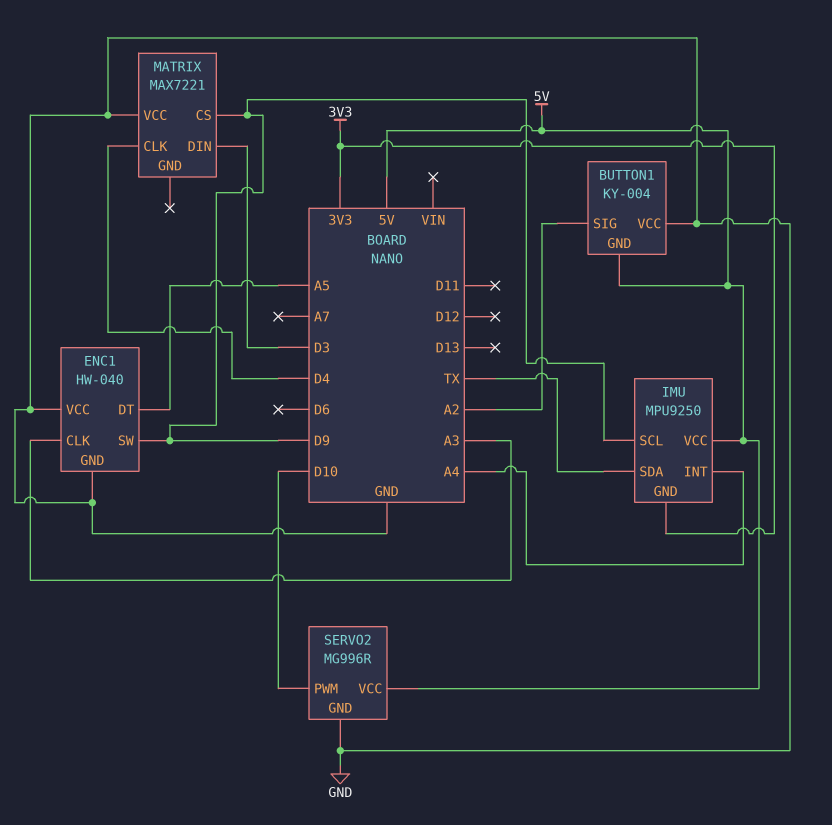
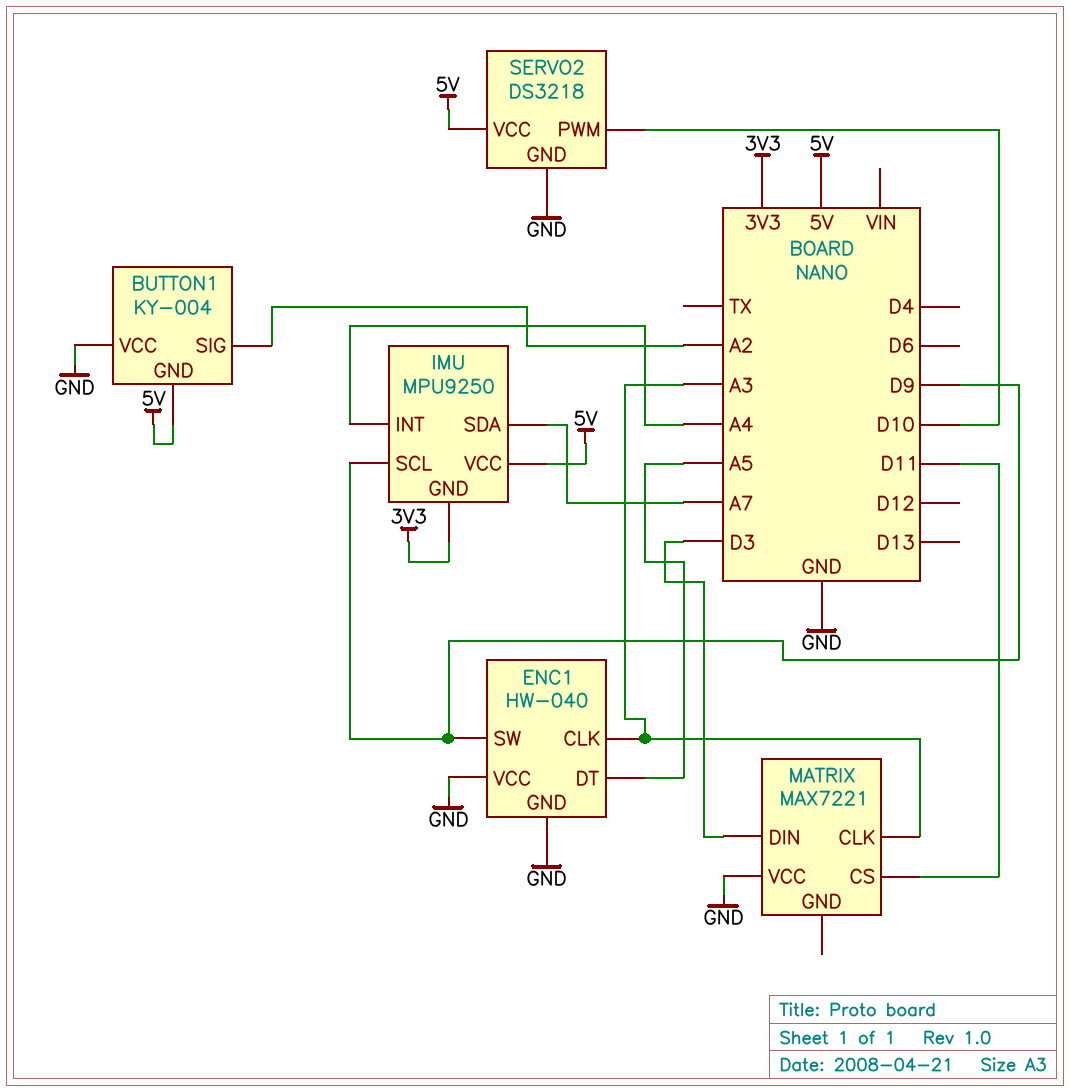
IMU pin SDA: TX -> A7
MATRIX pin CLK: D4 -> A3
MATRIX pin CS: D9 -> D11
SERVO2: MG996R -> DS3218

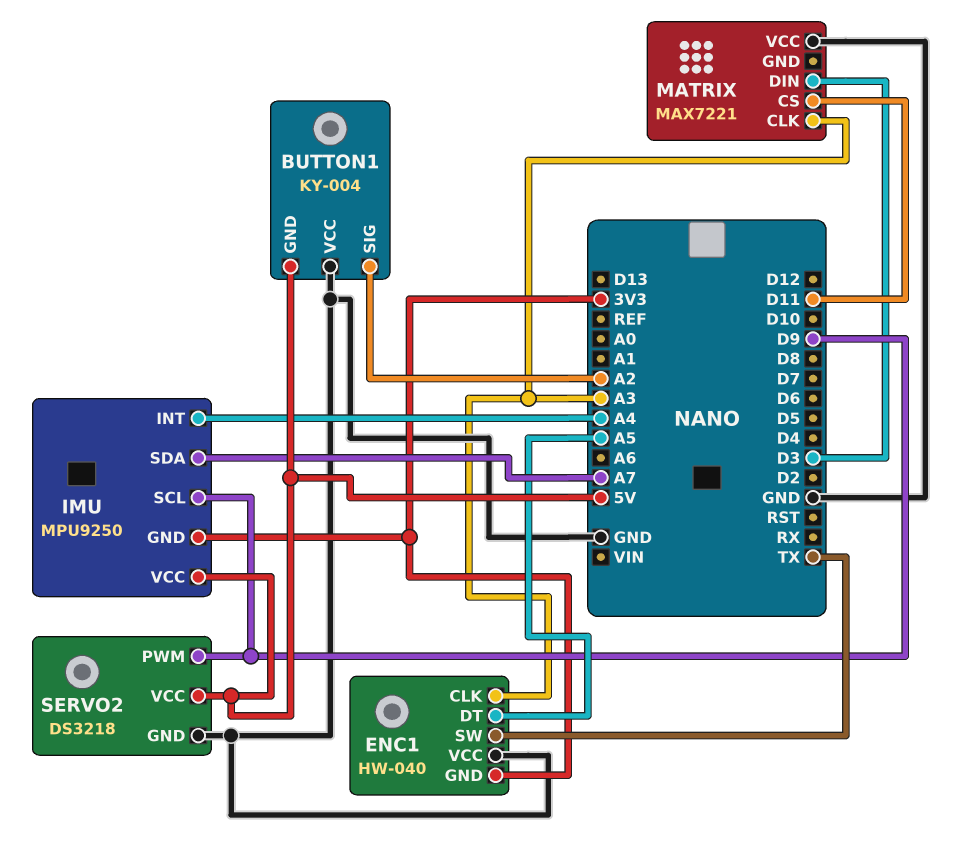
ENC1 pin GND: GND -> 3V3
ENC1 pin SW: D9 -> TX
SERVO2 pin PWM: D10 -> D9

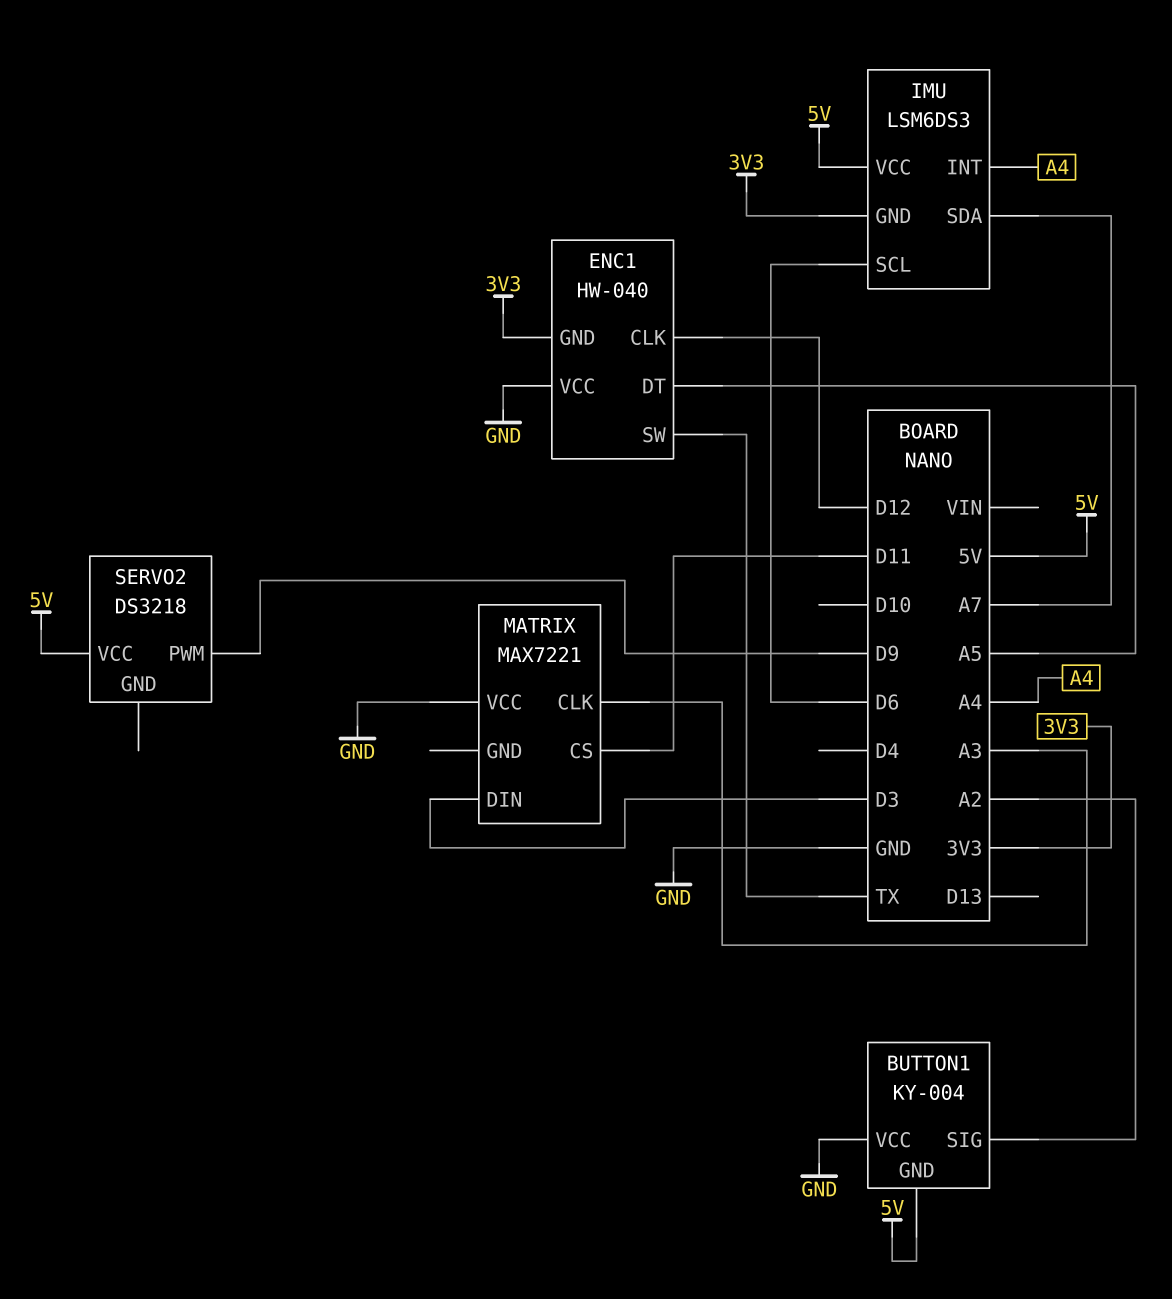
ENC1 pin CLK: A3 -> D12
IMU: MPU9250 -> LSM6DS3
IMU pin SCL: D9 -> D6
SERVO2 pin GND: GND -> none

